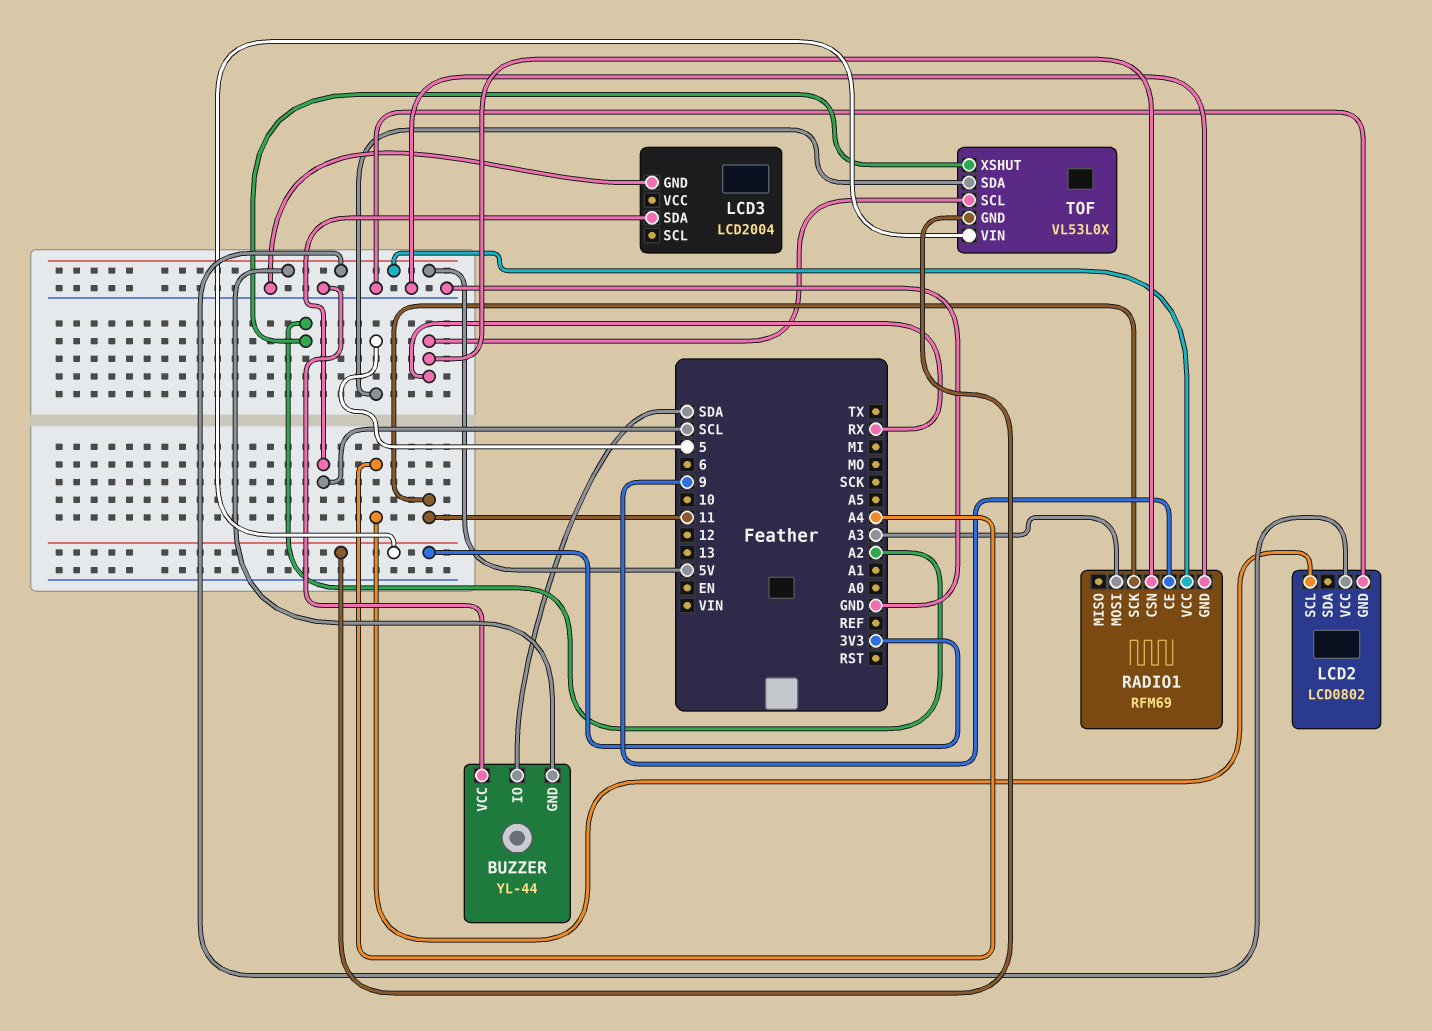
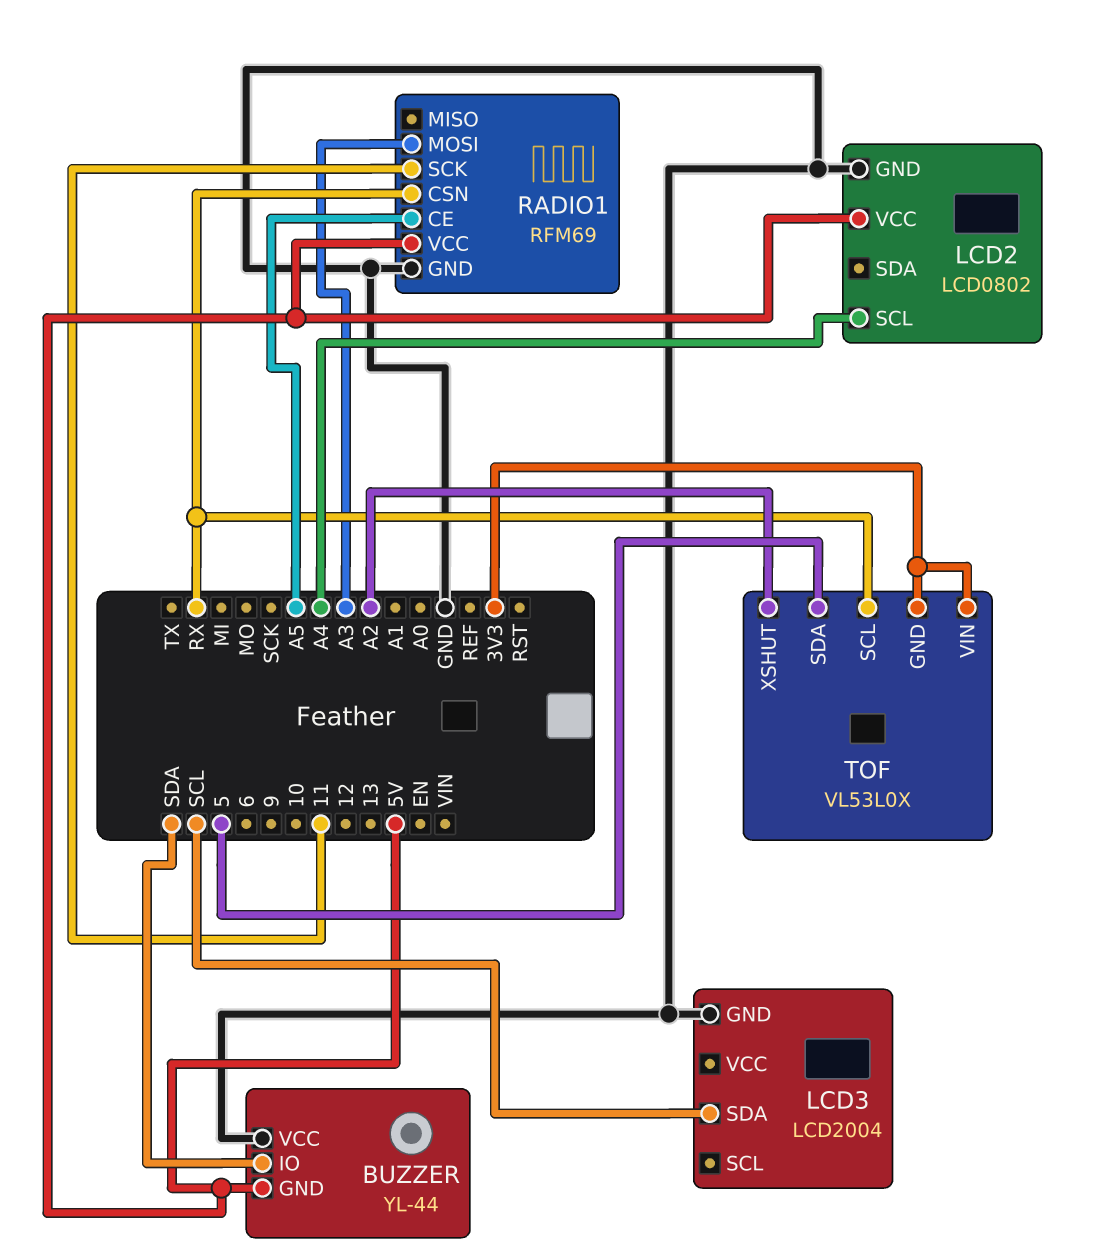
RADIO1 pin CE: 9 -> A5

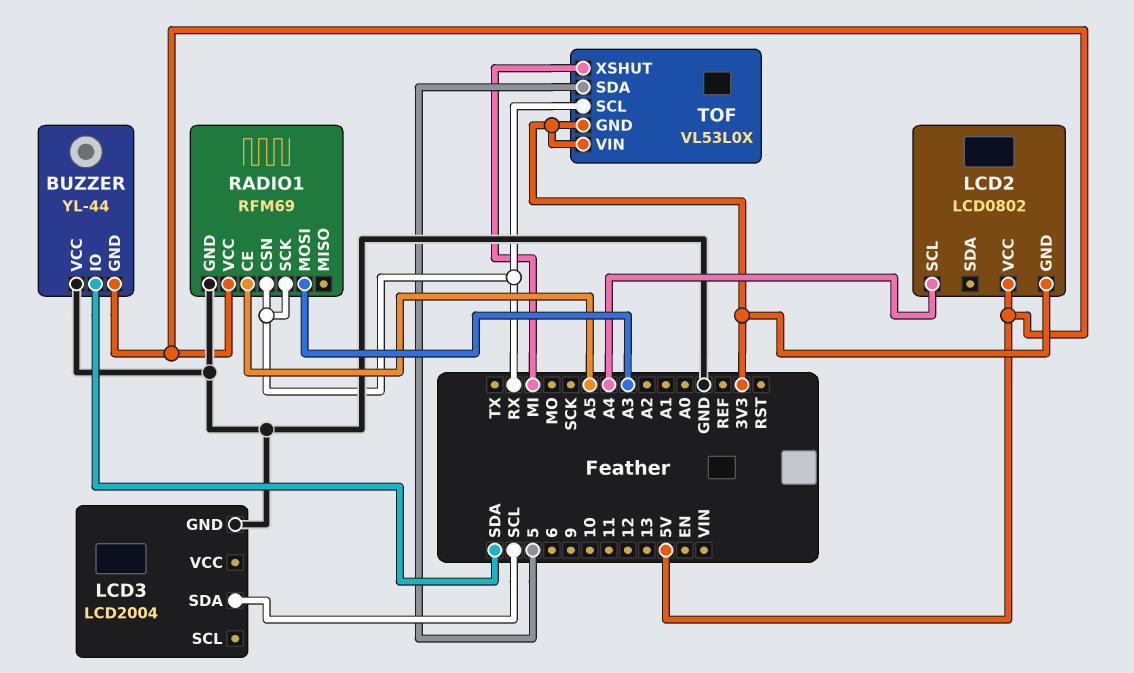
LCD2 pin GND: GND -> 3V3
RADIO1 pin SCK: 11 -> RX
TOF pin XSHUT: A2 -> MI

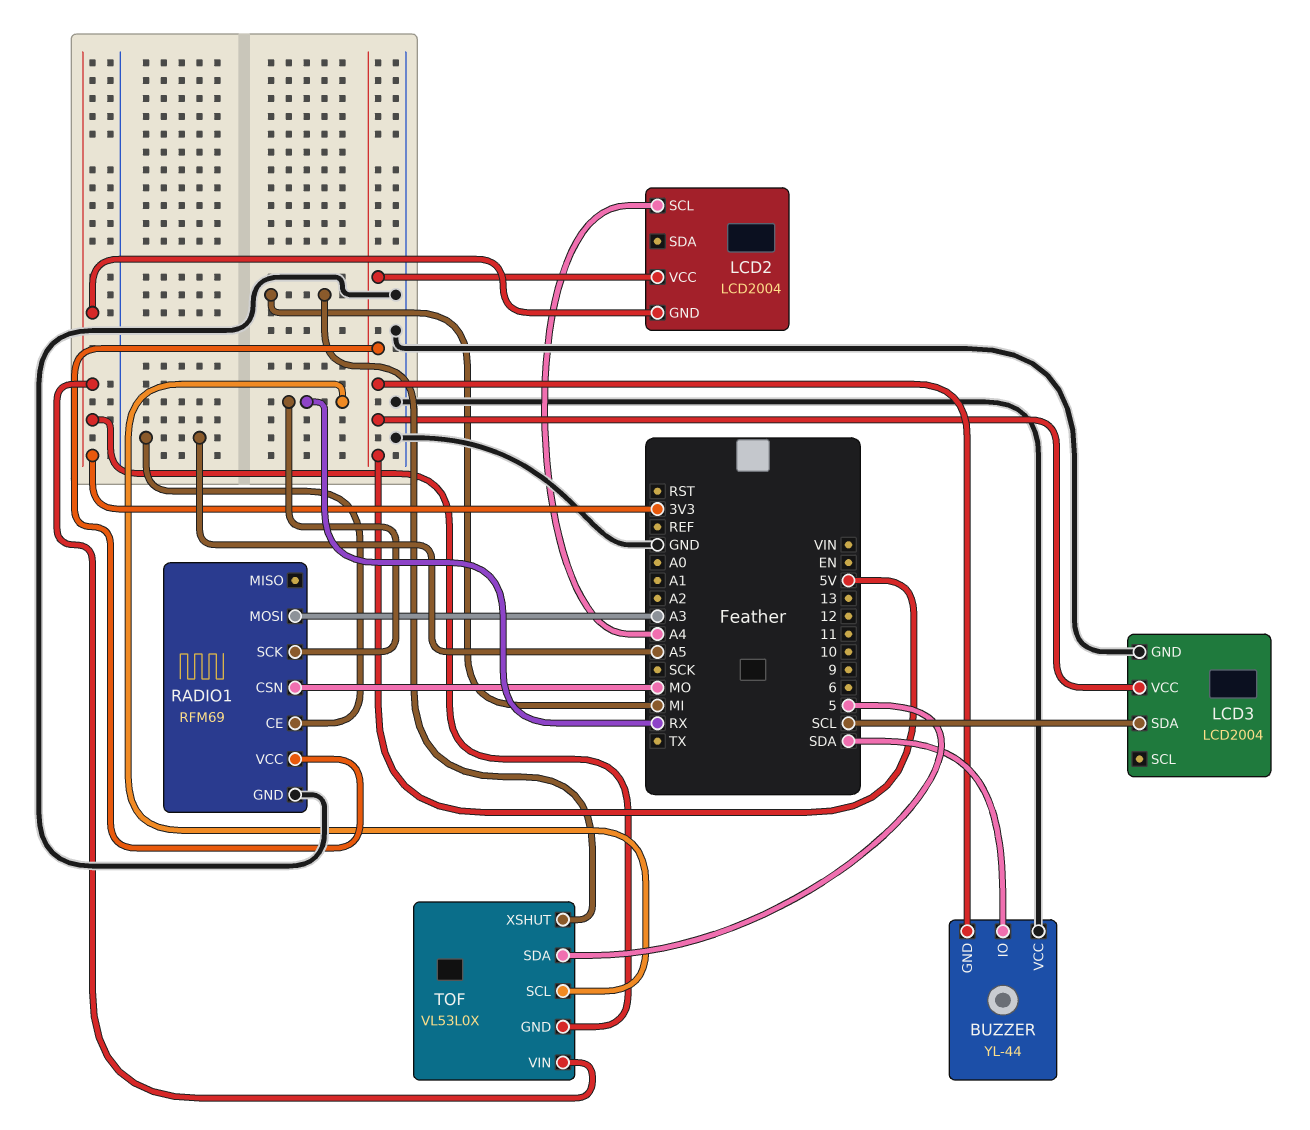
LCD2: LCD0802 -> LCD2004
LCD3 pin VCC: none -> 5V
RADIO1 pin CSN: RX -> MO

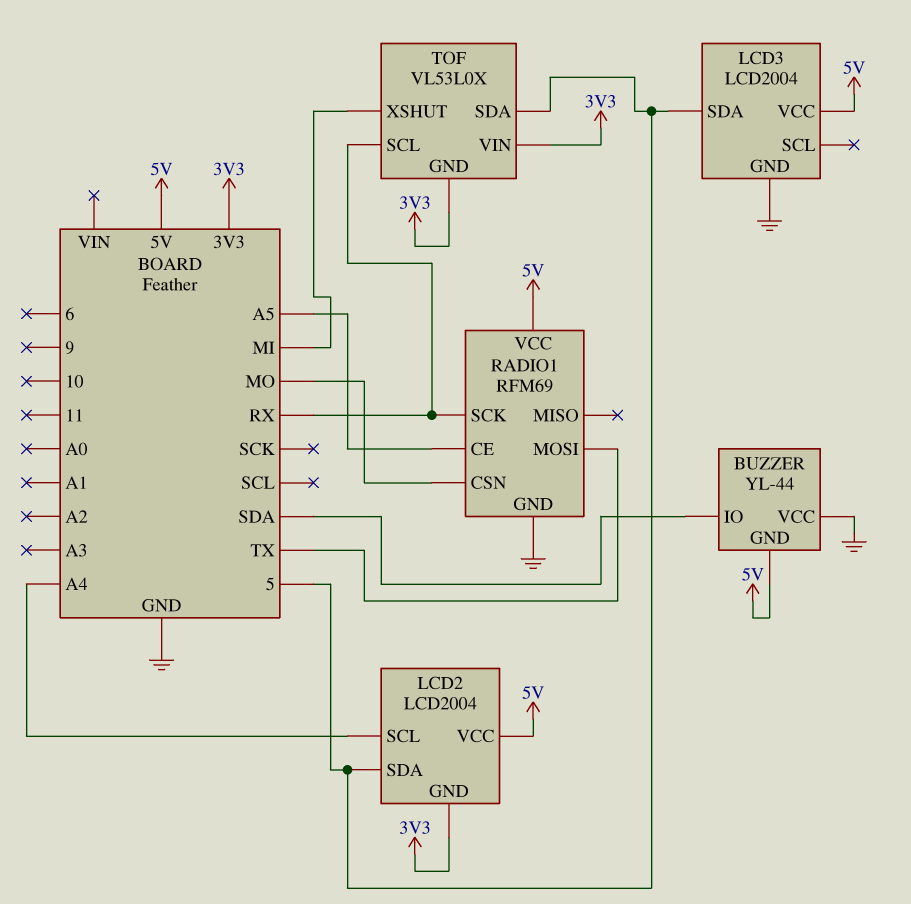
LCD2 pin SDA: none -> 5
LCD3 pin SDA: SCL -> 5
RADIO1 pin MOSI: A3 -> TX

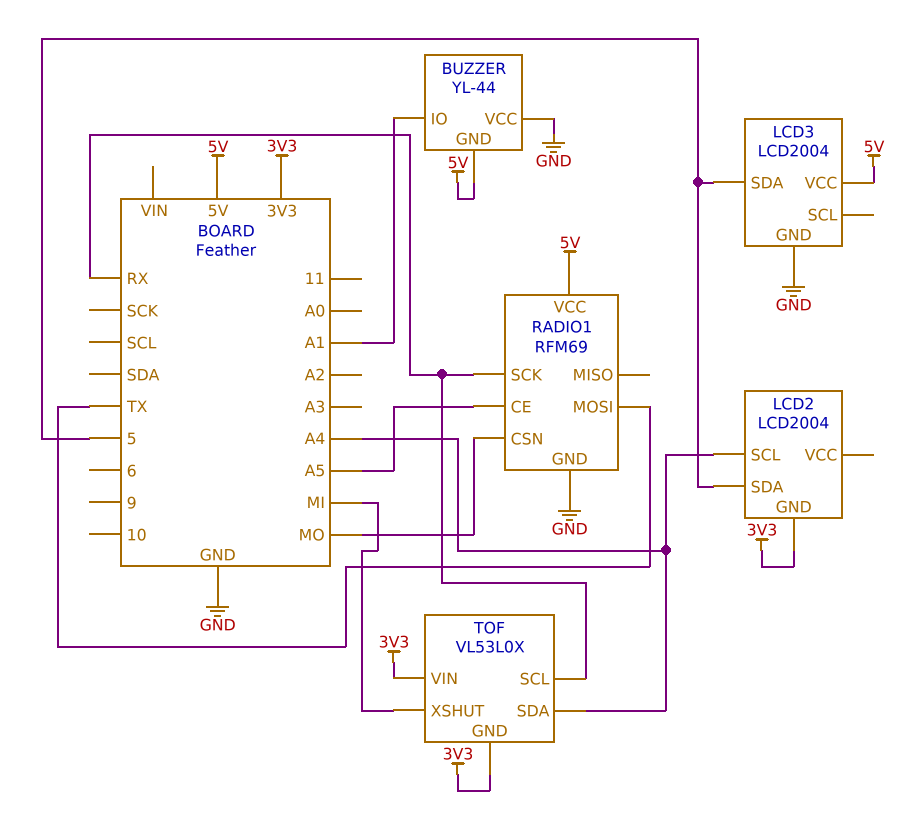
BUZZER pin IO: SDA -> A1
LCD2 pin VCC: 5V -> none
TOF pin SDA: 5 -> A4

